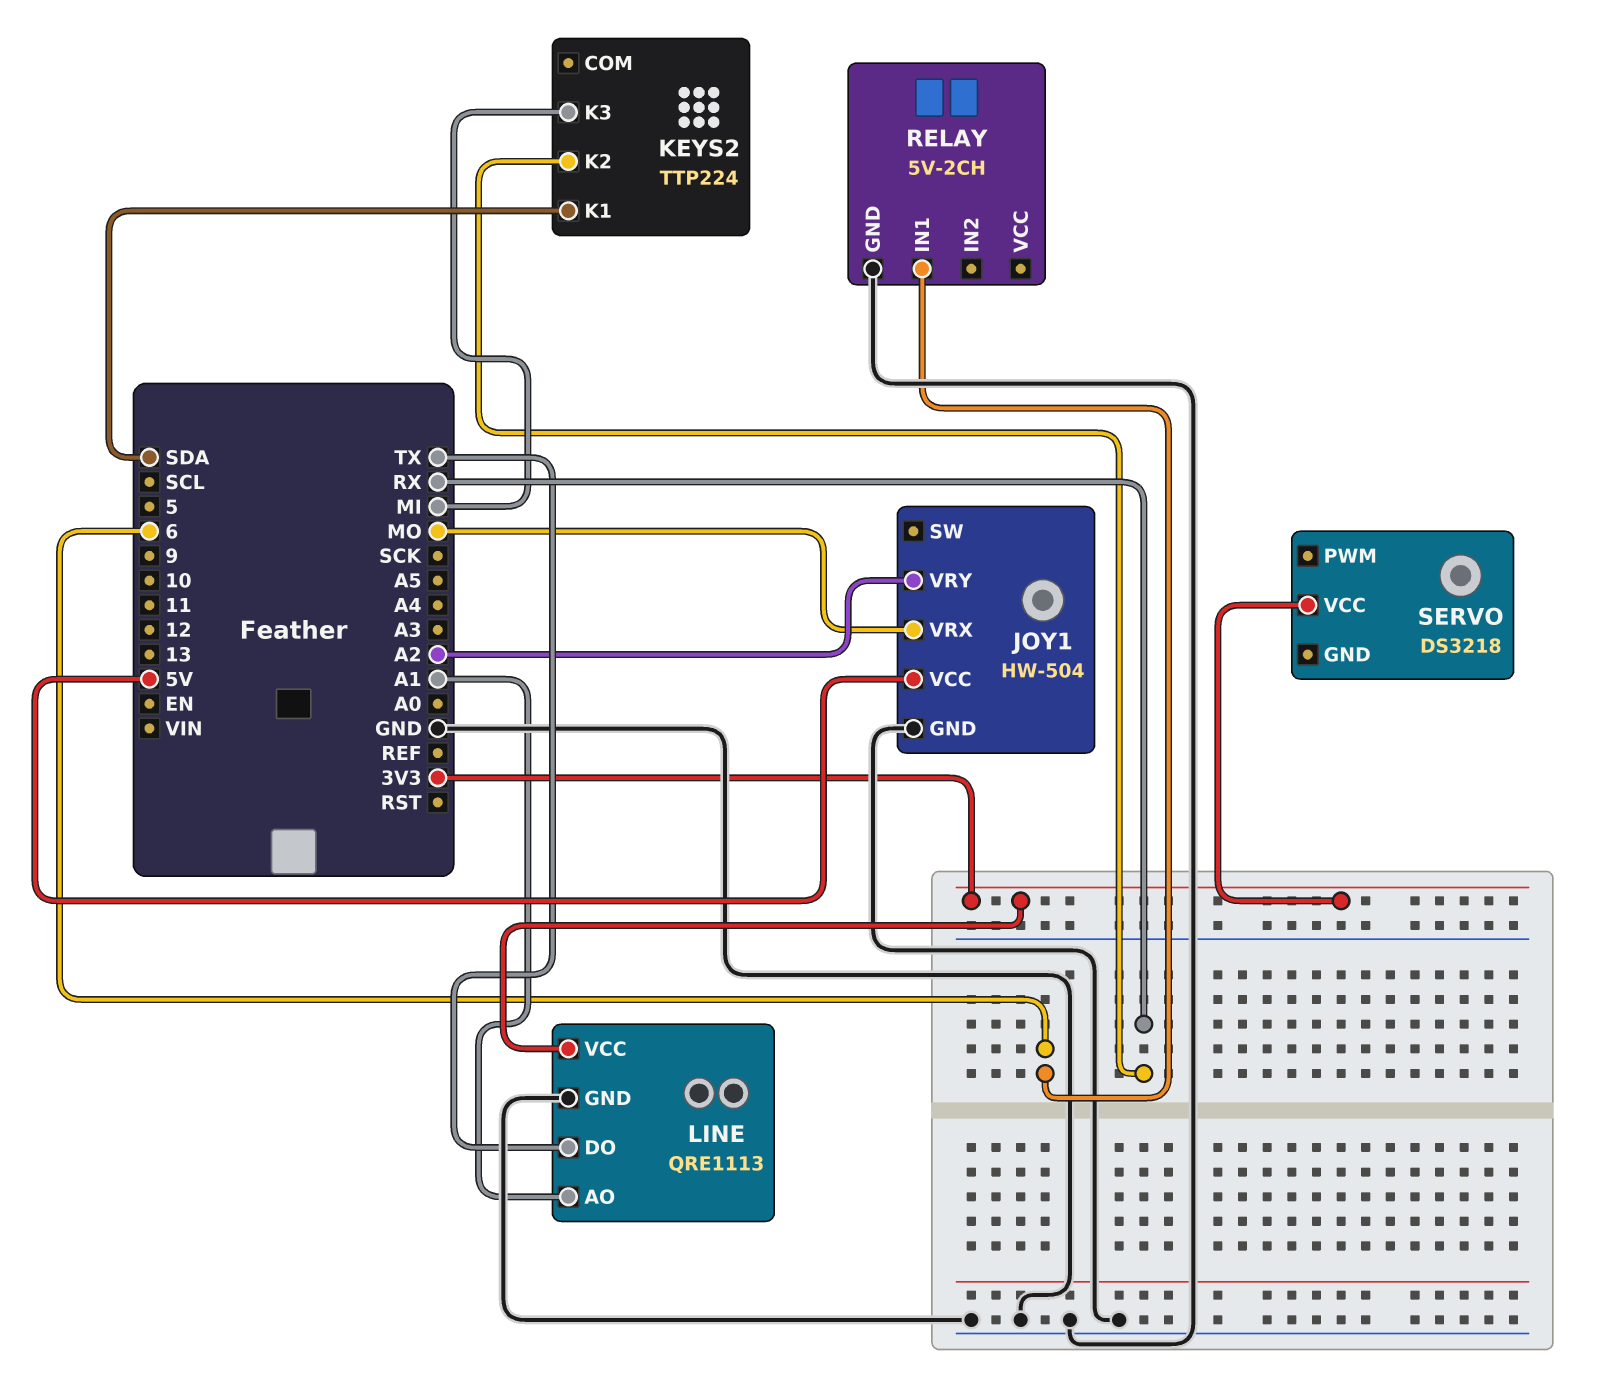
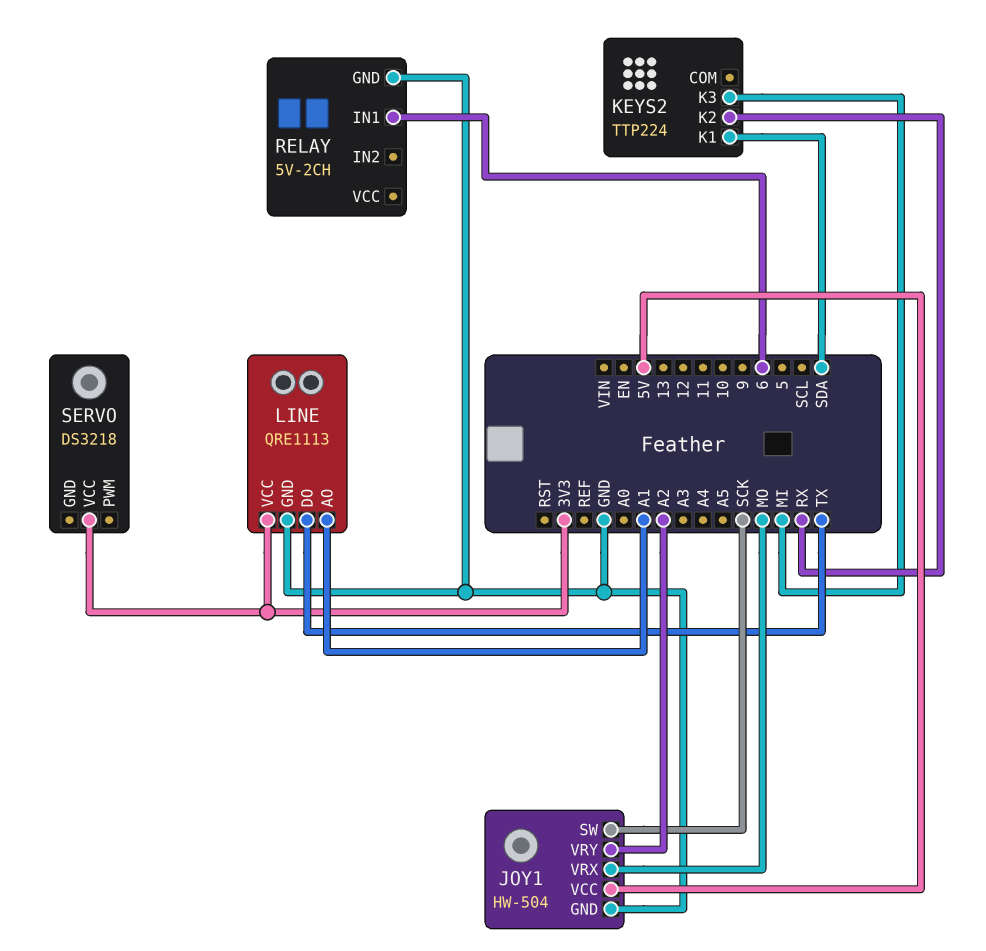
JOY1 pin SW: none -> SCK

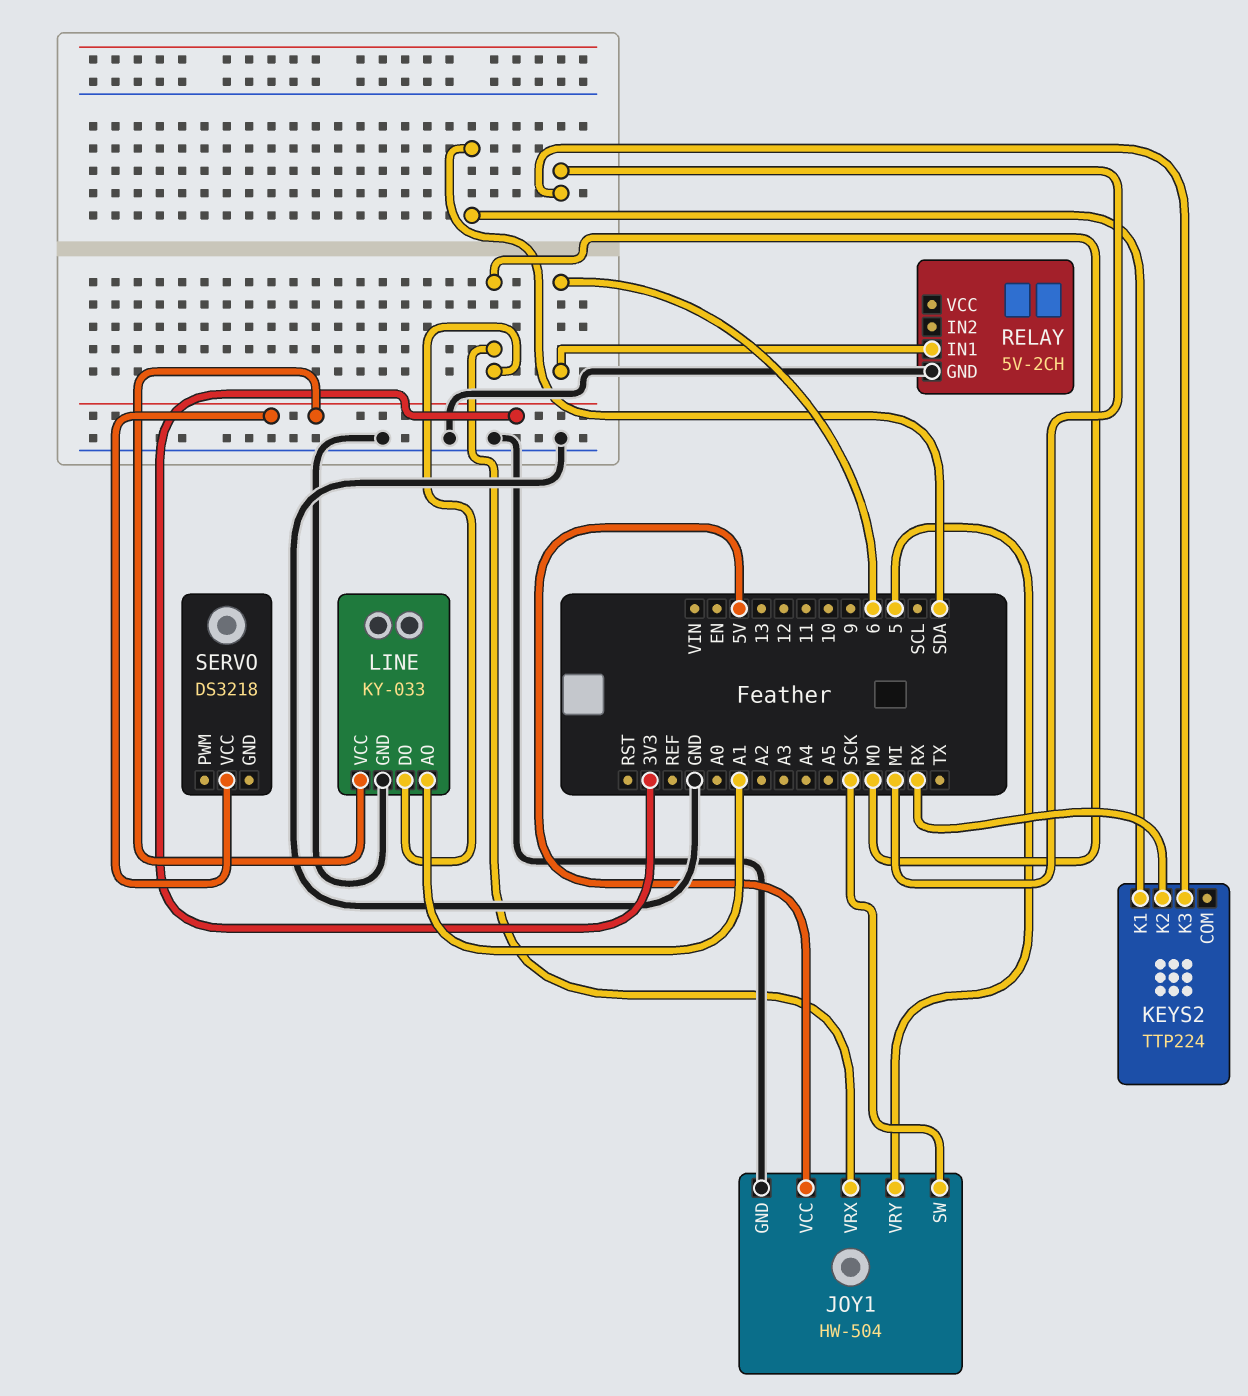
JOY1 pin VRY: A2 -> 5
LINE: QRE1113 -> KY-033
LINE pin DO: TX -> MO

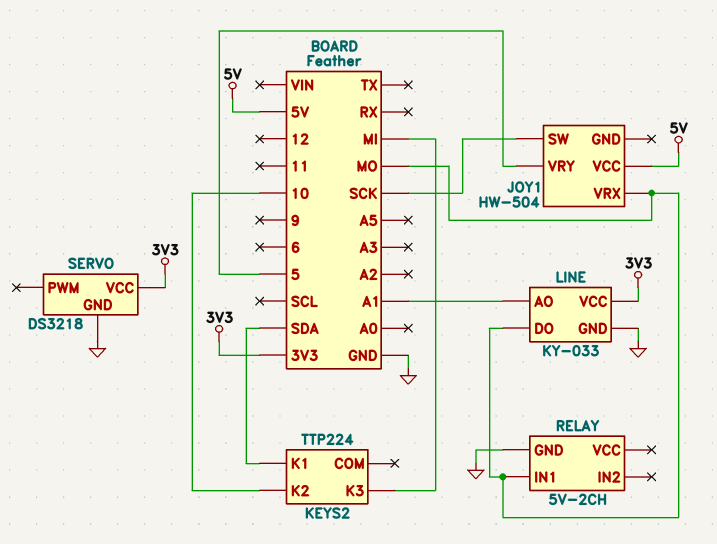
JOY1 pin GND: GND -> none
KEYS2 pin K2: RX -> 10
RELAY pin IN1: 6 -> MO
SERVO pin GND: none -> GND

